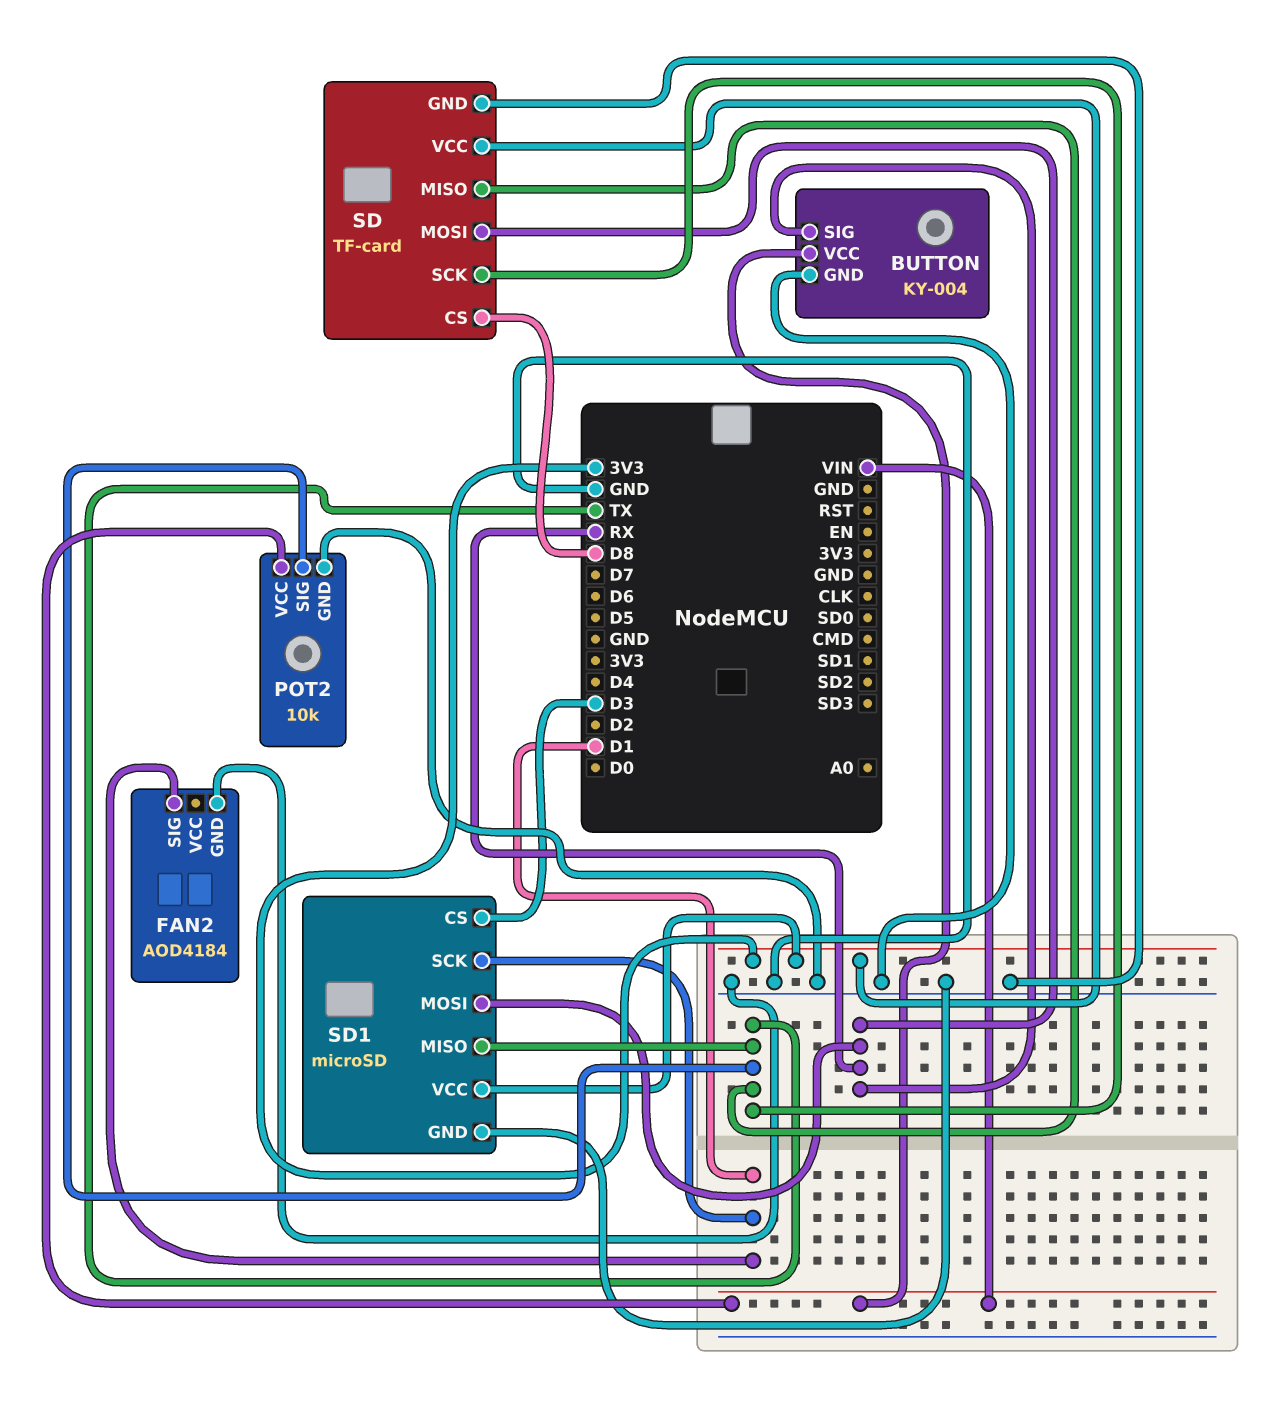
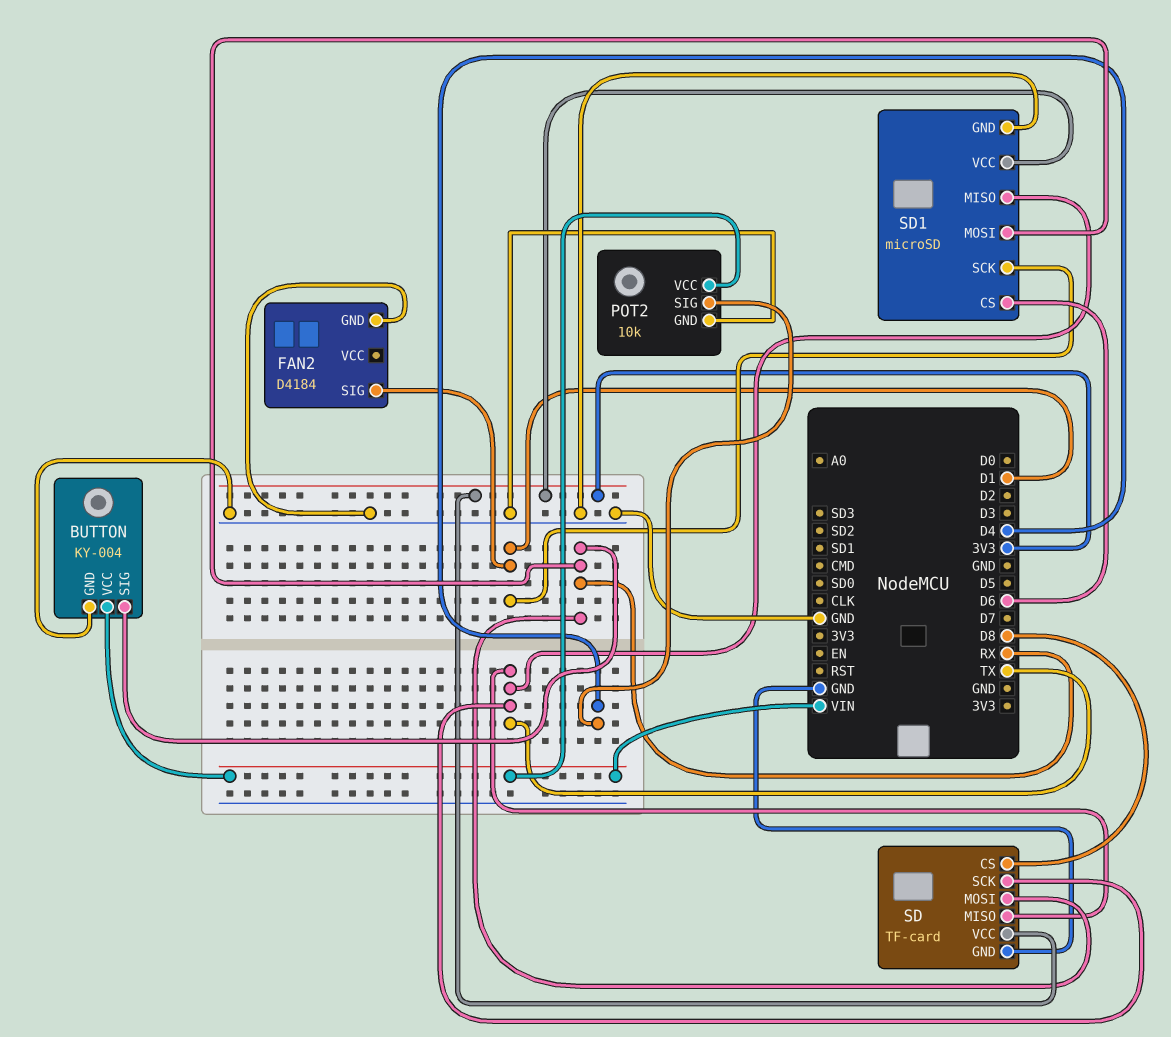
FAN2: AOD4184 -> D4184
POT2 pin SIG: TX -> D4
SD1 pin CS: D3 -> D6

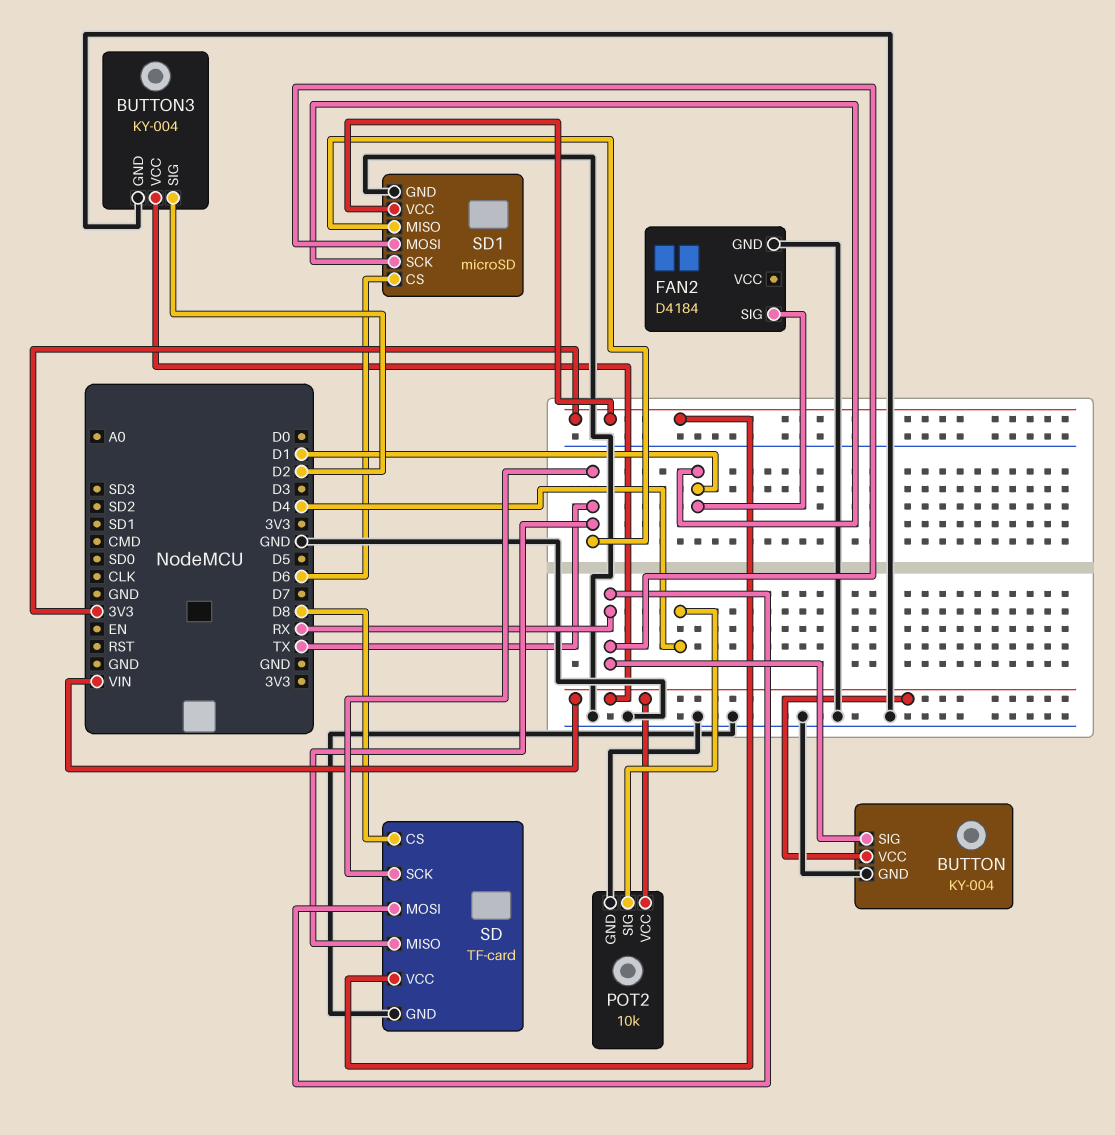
BUTTON3: none -> KY-004
BUTTON3 pin GND: none -> GND
BUTTON3 pin SIG: none -> D2
BUTTON3 pin VCC: none -> VIN

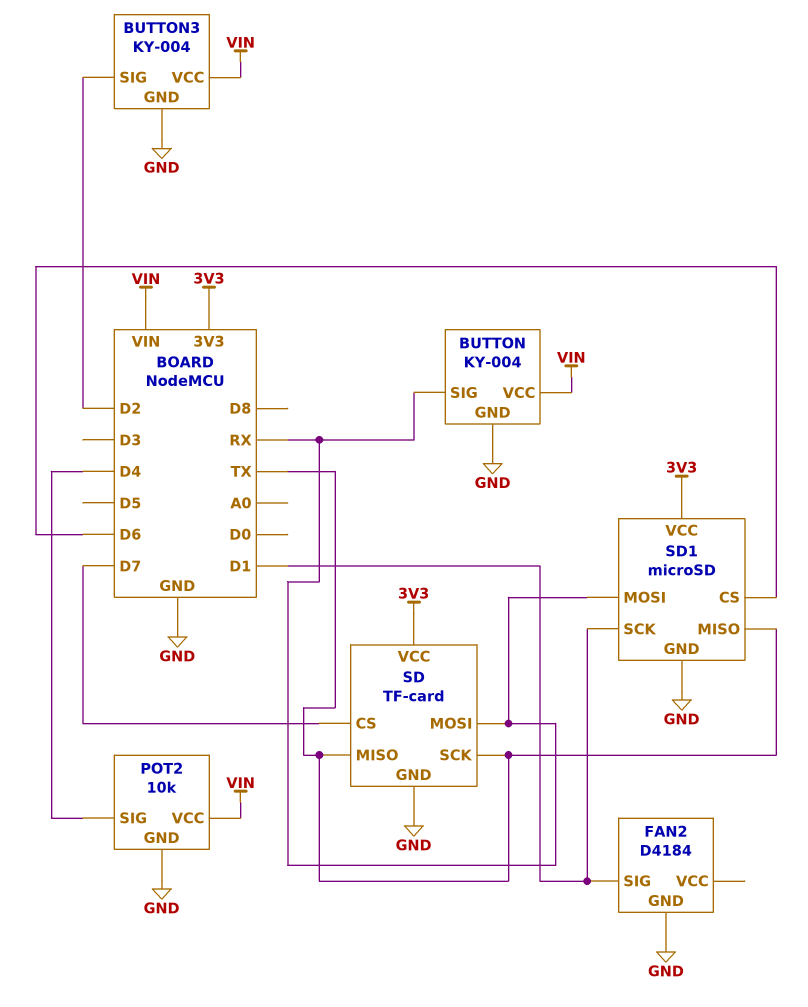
SD pin CS: D8 -> D7

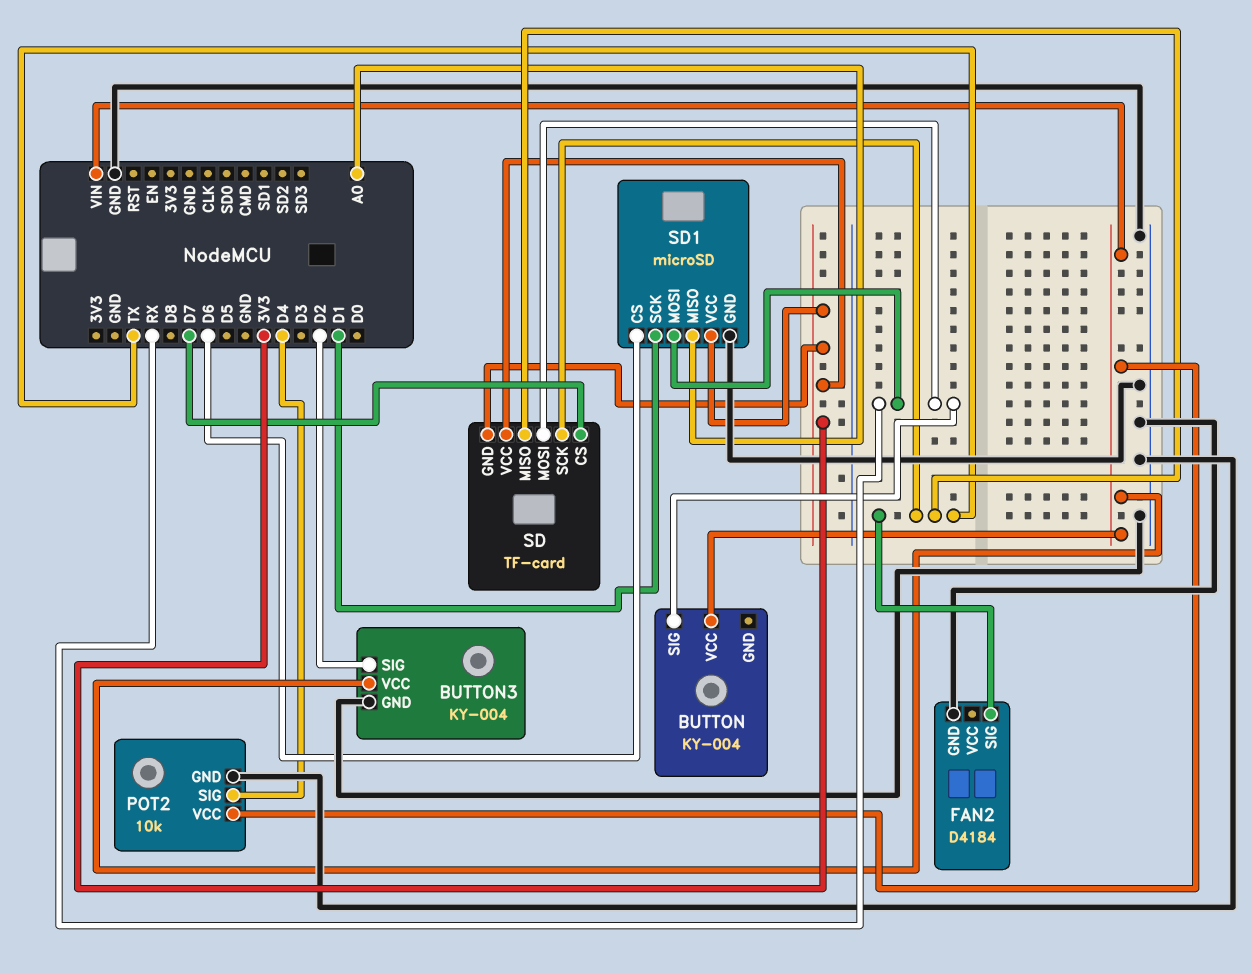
BUTTON pin GND: GND -> none
FAN2 pin SIG: D1 -> TX
SD pin GND: GND -> 3V3
SD1 pin MISO: TX -> A0

